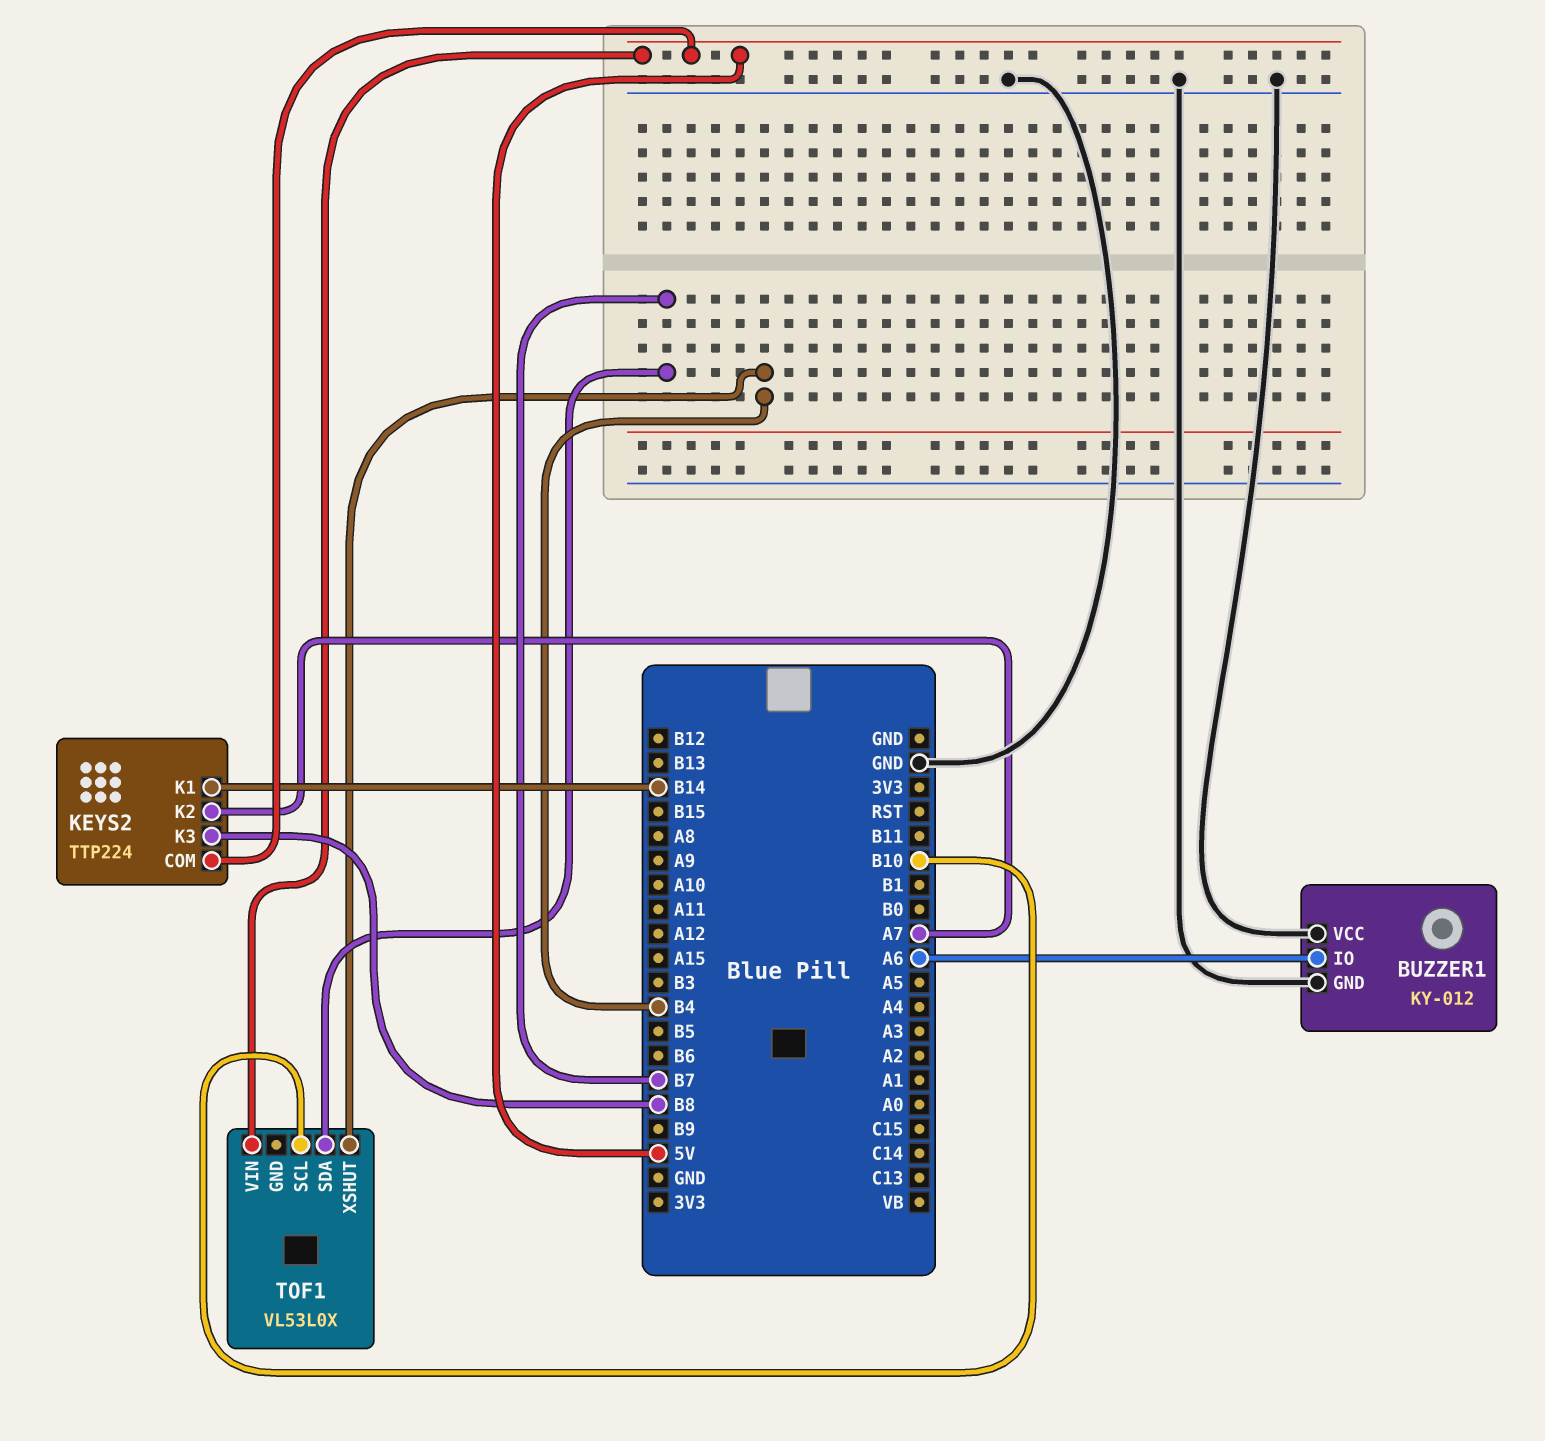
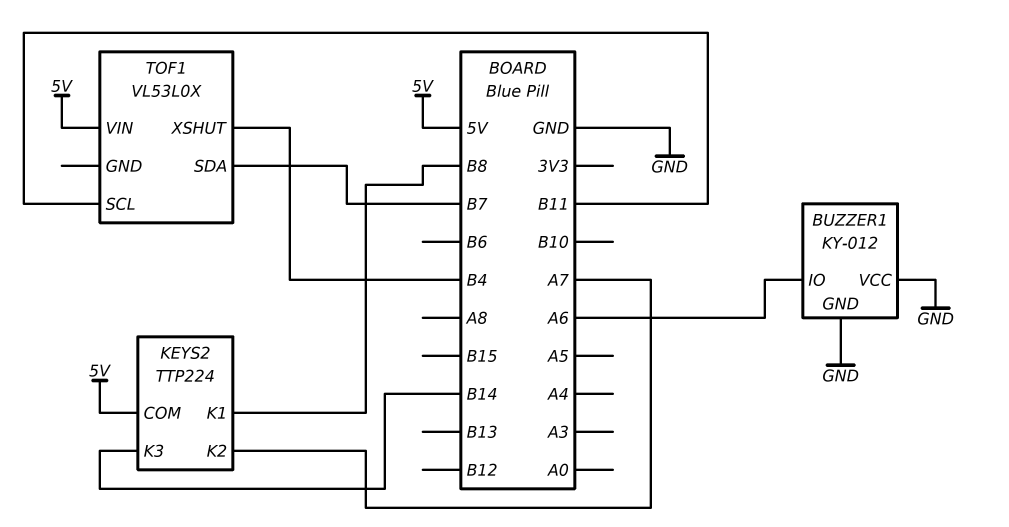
KEYS2 pin K1: B14 -> B8
KEYS2 pin K3: B8 -> B14
TOF1 pin SCL: B10 -> B11

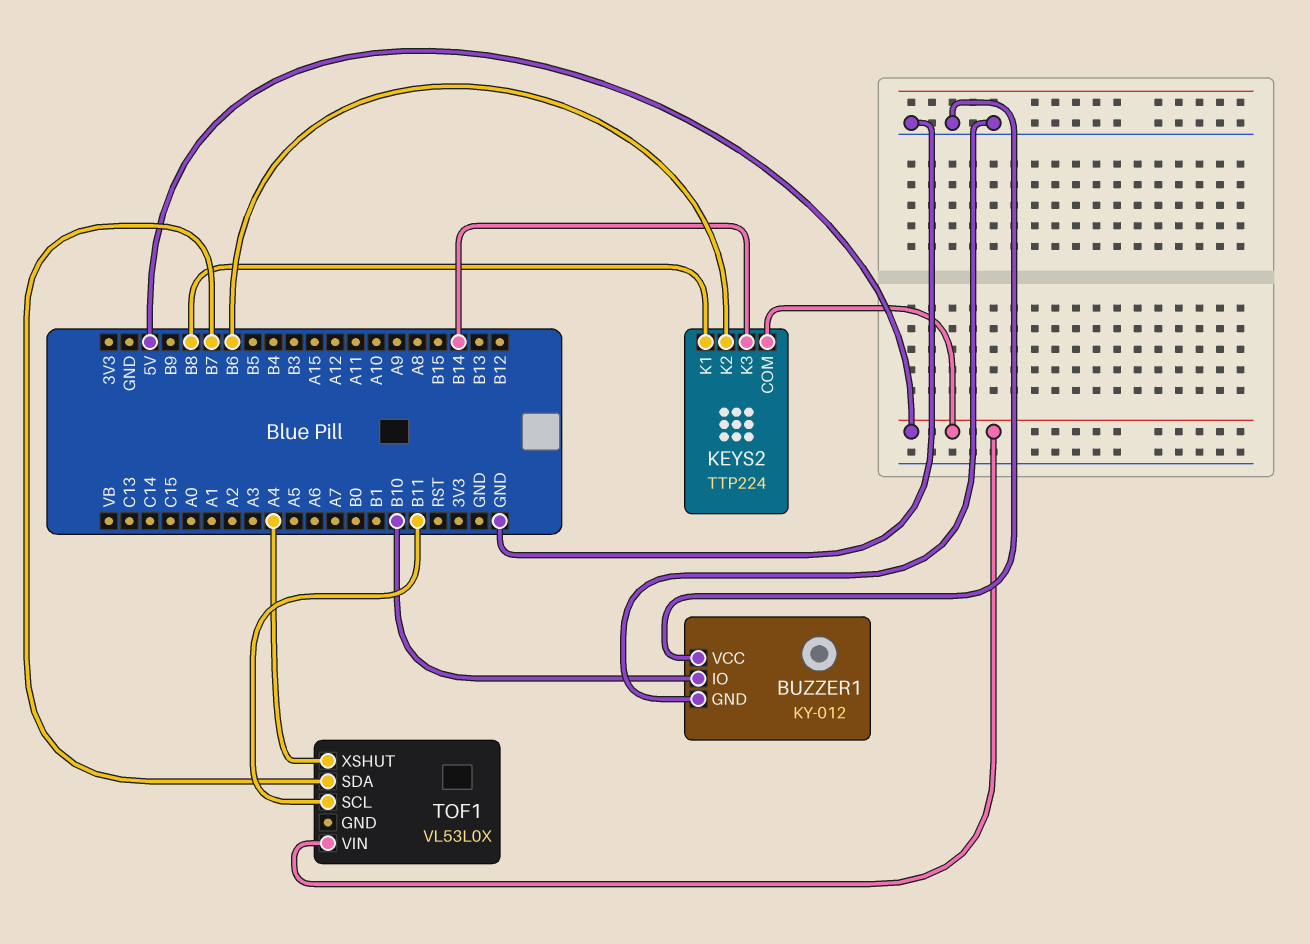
BUZZER1 pin IO: A6 -> B10
KEYS2 pin K2: A7 -> B6
TOF1 pin XSHUT: B4 -> A4

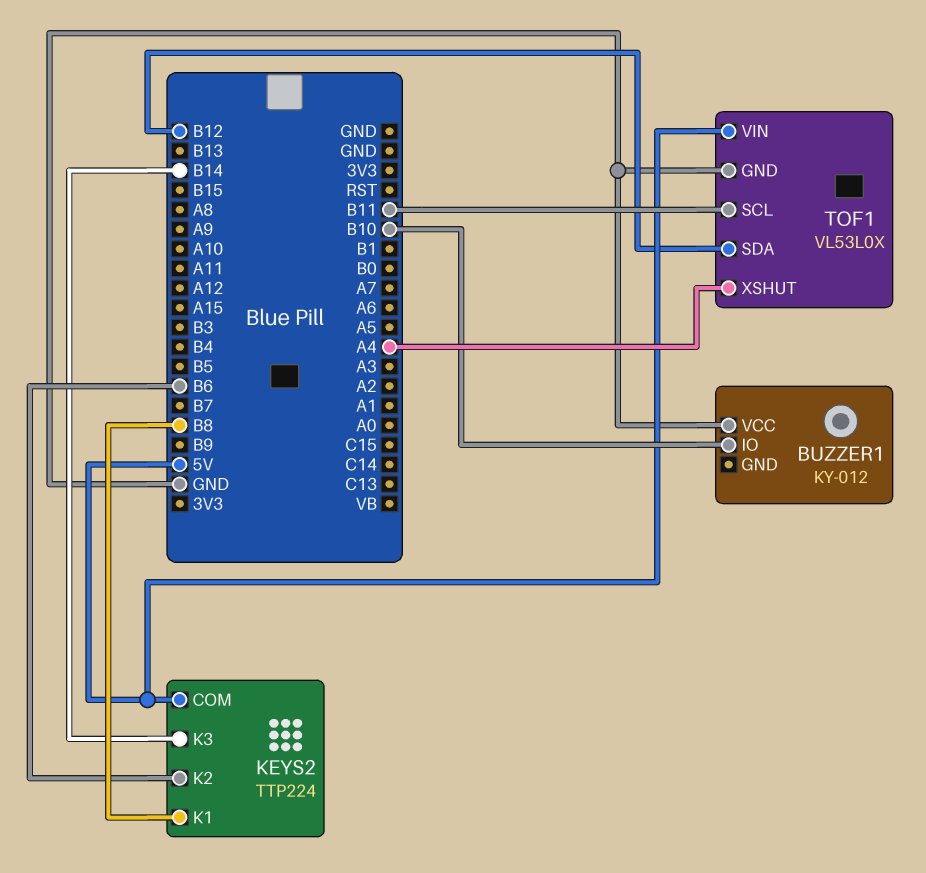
BUZZER1 pin GND: GND -> none
TOF1 pin GND: none -> GND
TOF1 pin SDA: B7 -> B12

